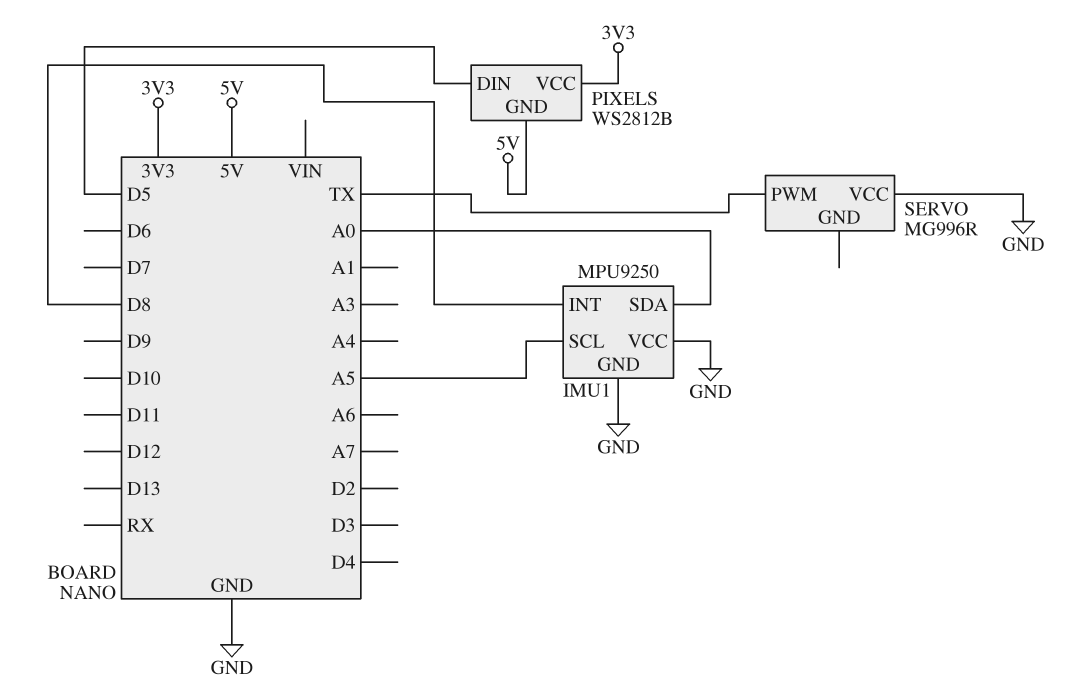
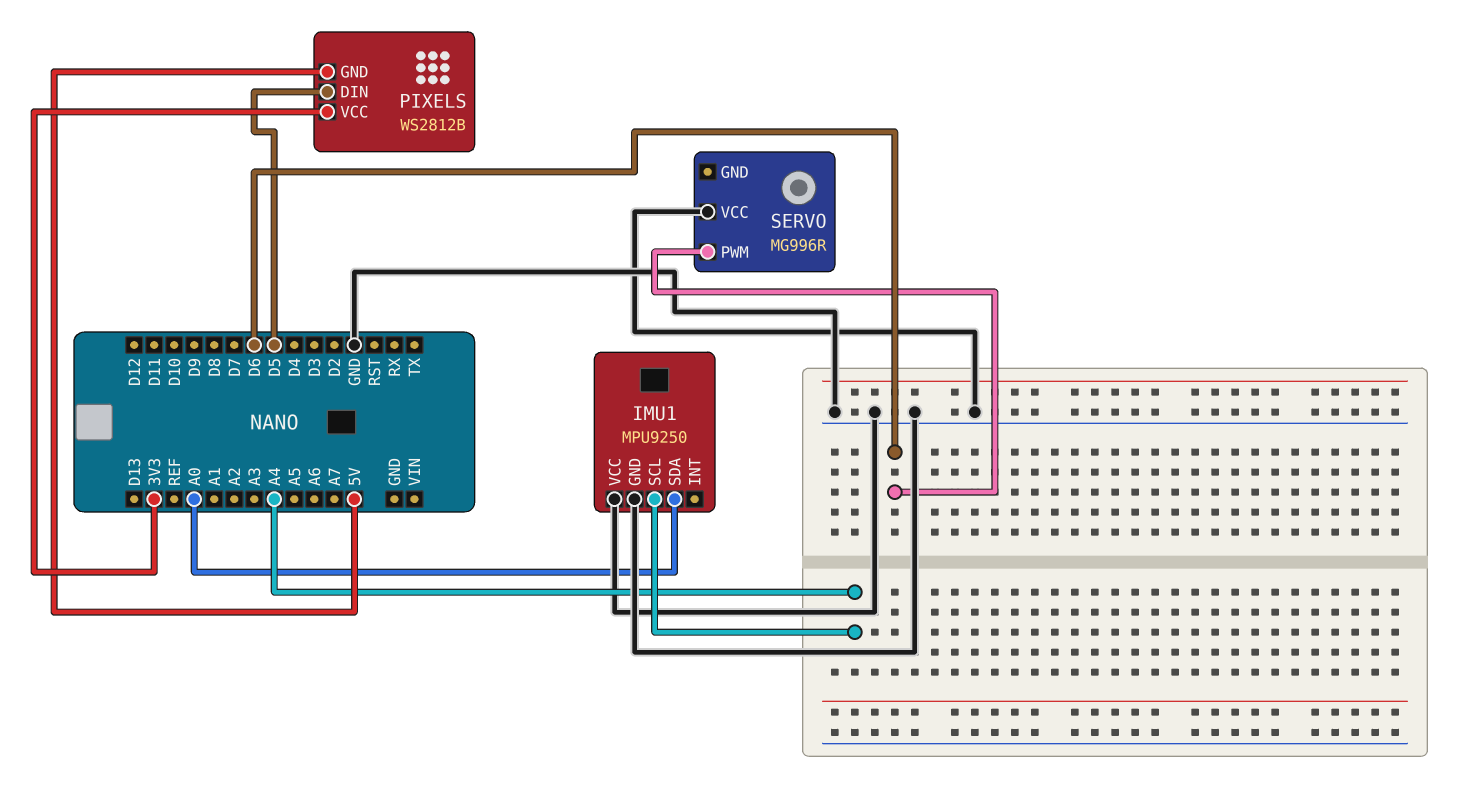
IMU1 pin INT: D8 -> none
IMU1 pin SCL: A5 -> A4
SERVO pin PWM: TX -> D6

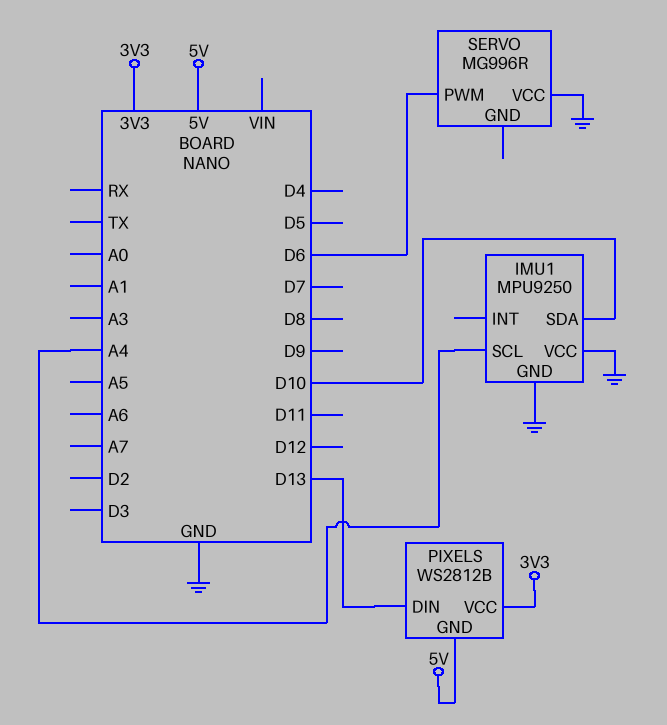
IMU1 pin SDA: A0 -> D10
PIXELS pin DIN: D5 -> D13

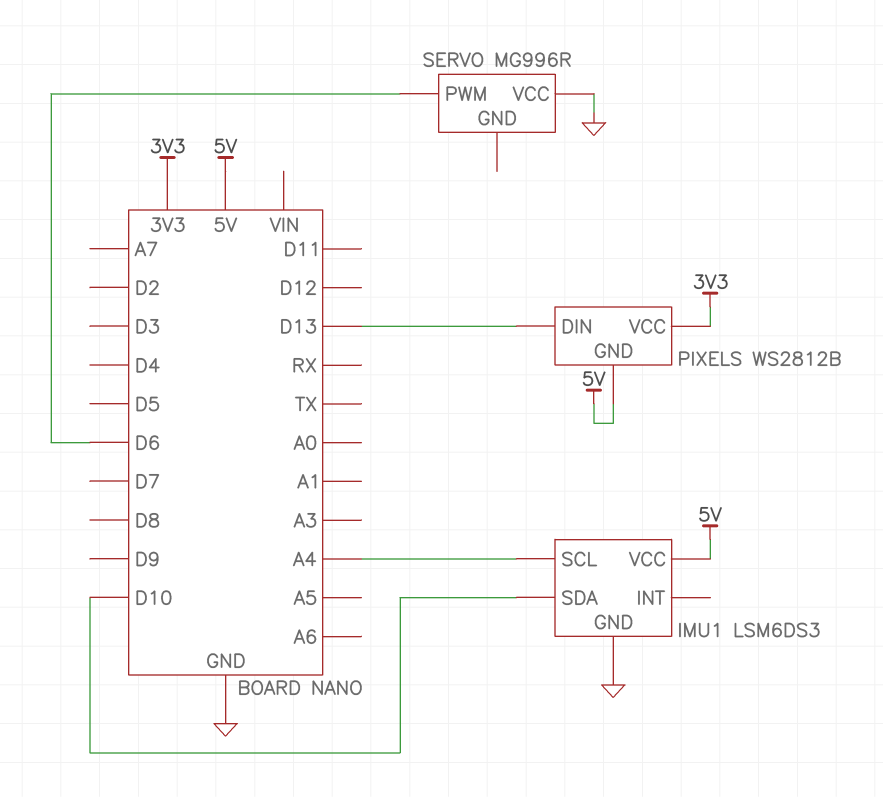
IMU1: MPU9250 -> LSM6DS3
IMU1 pin VCC: GND -> 5V

